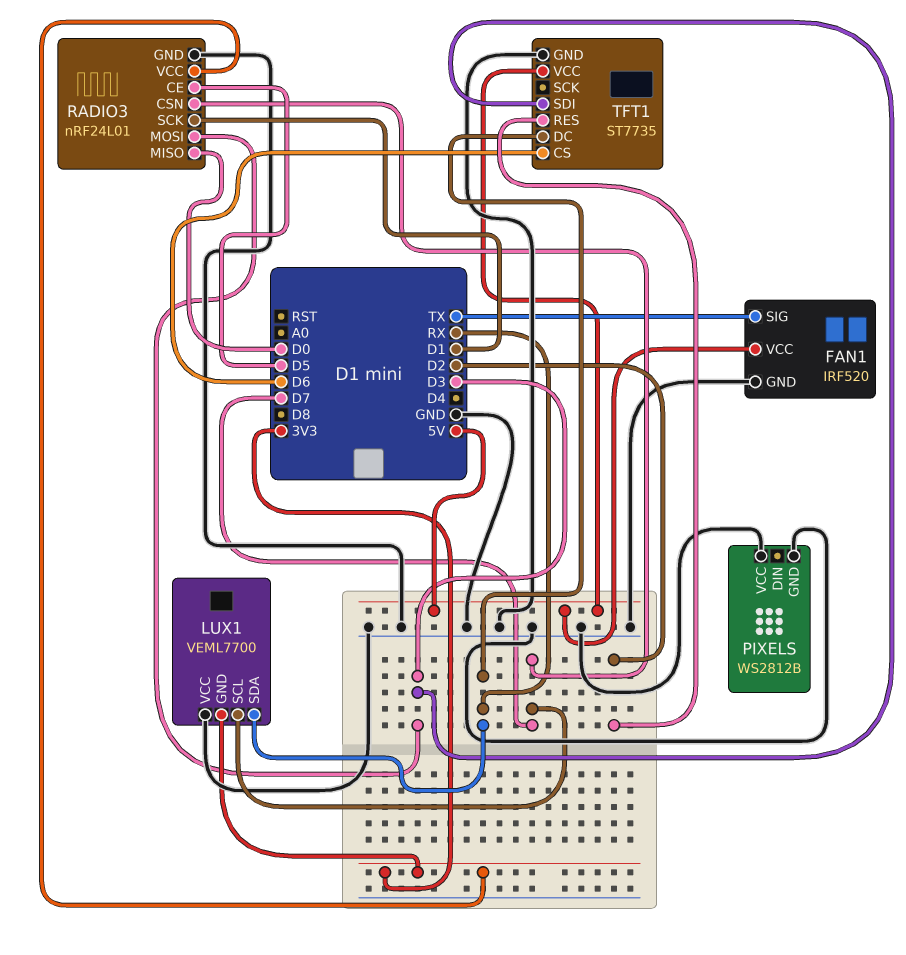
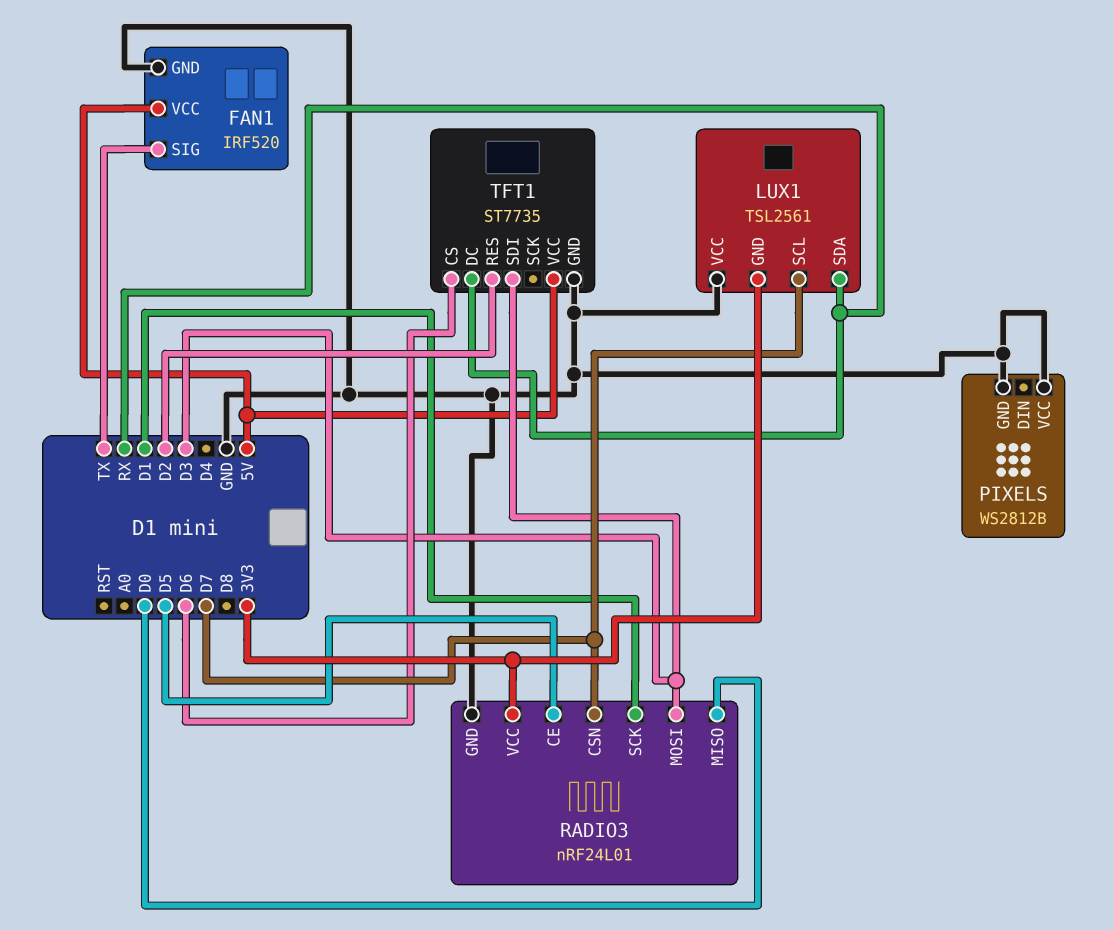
LUX1: VEML7700 -> TSL2561

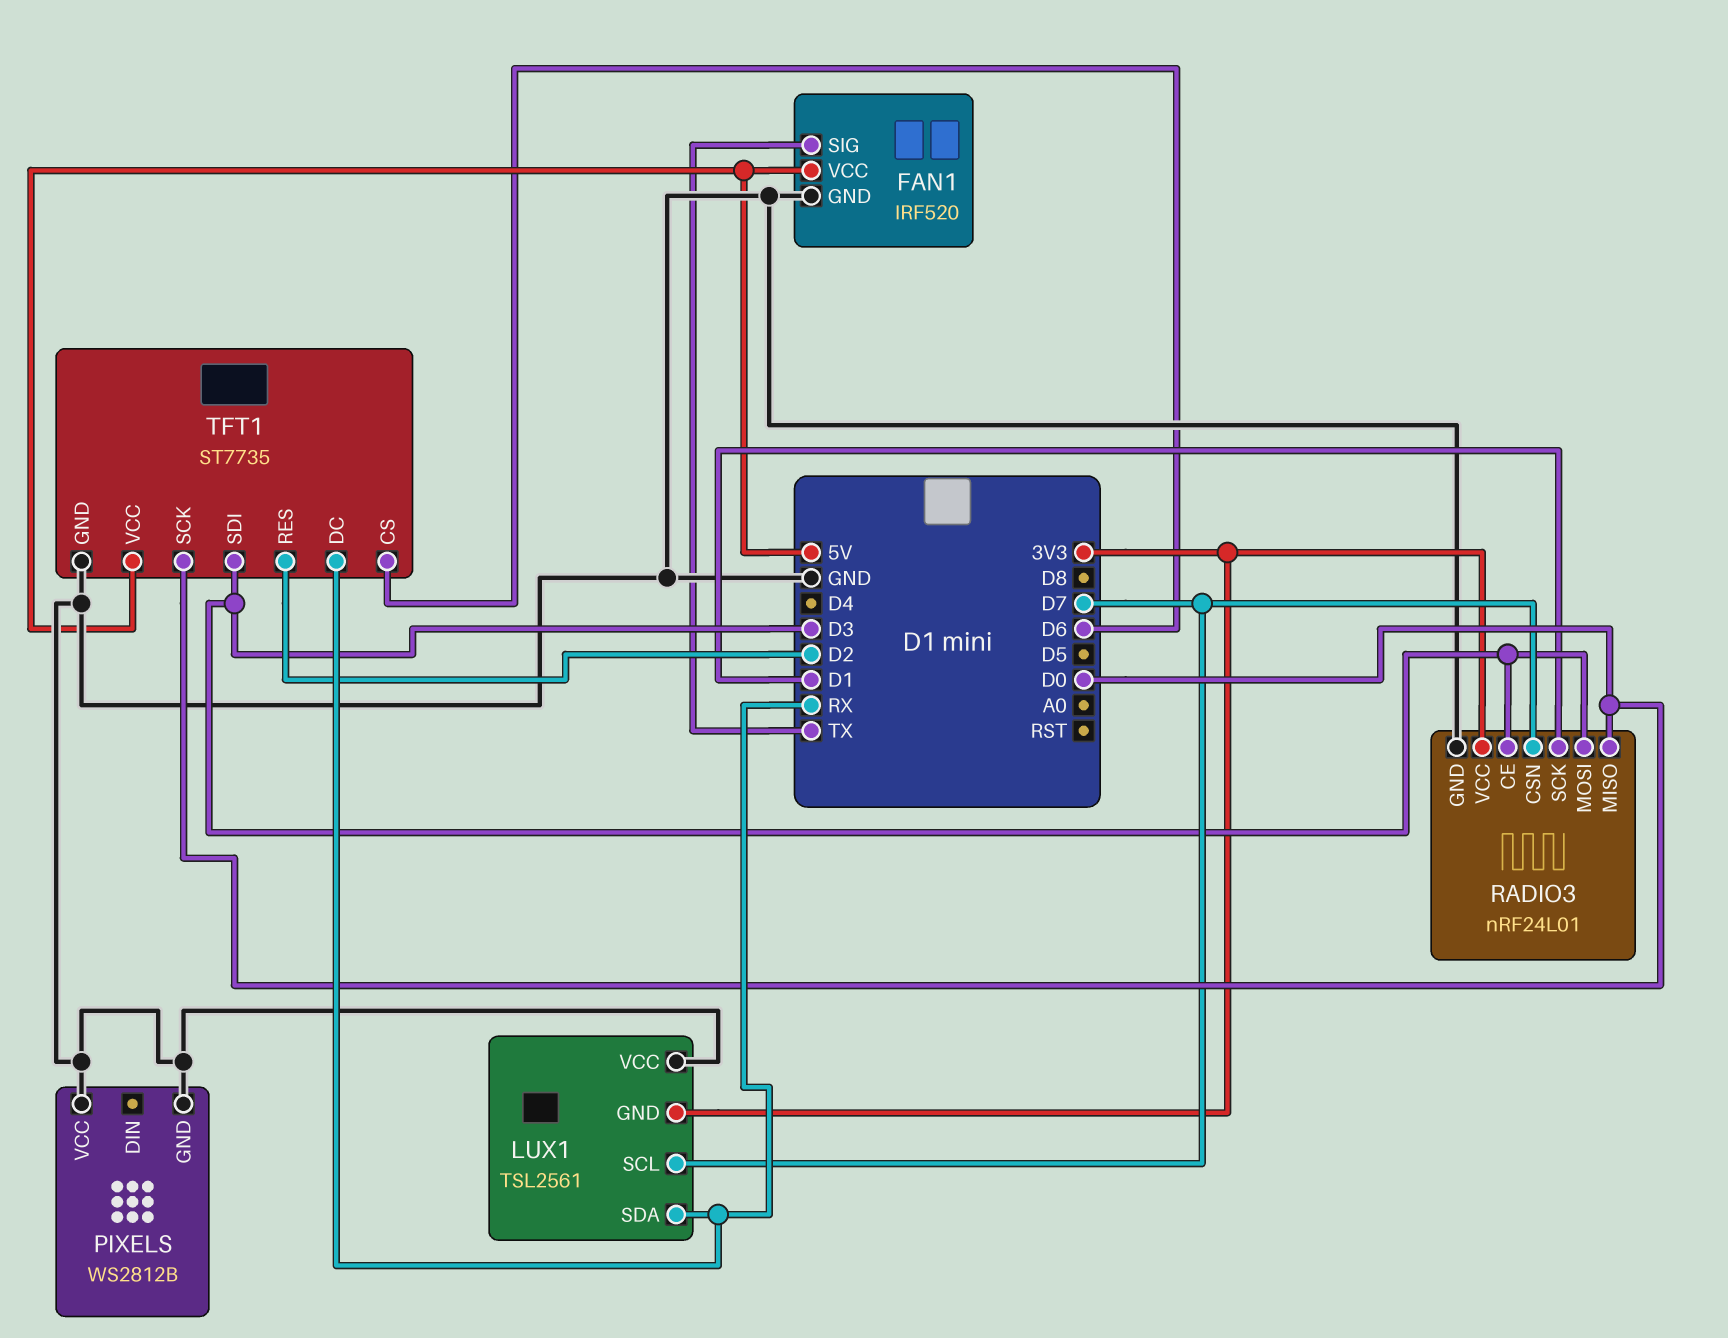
RADIO3 pin CE: D5 -> D3
TFT1 pin SCK: none -> D0

